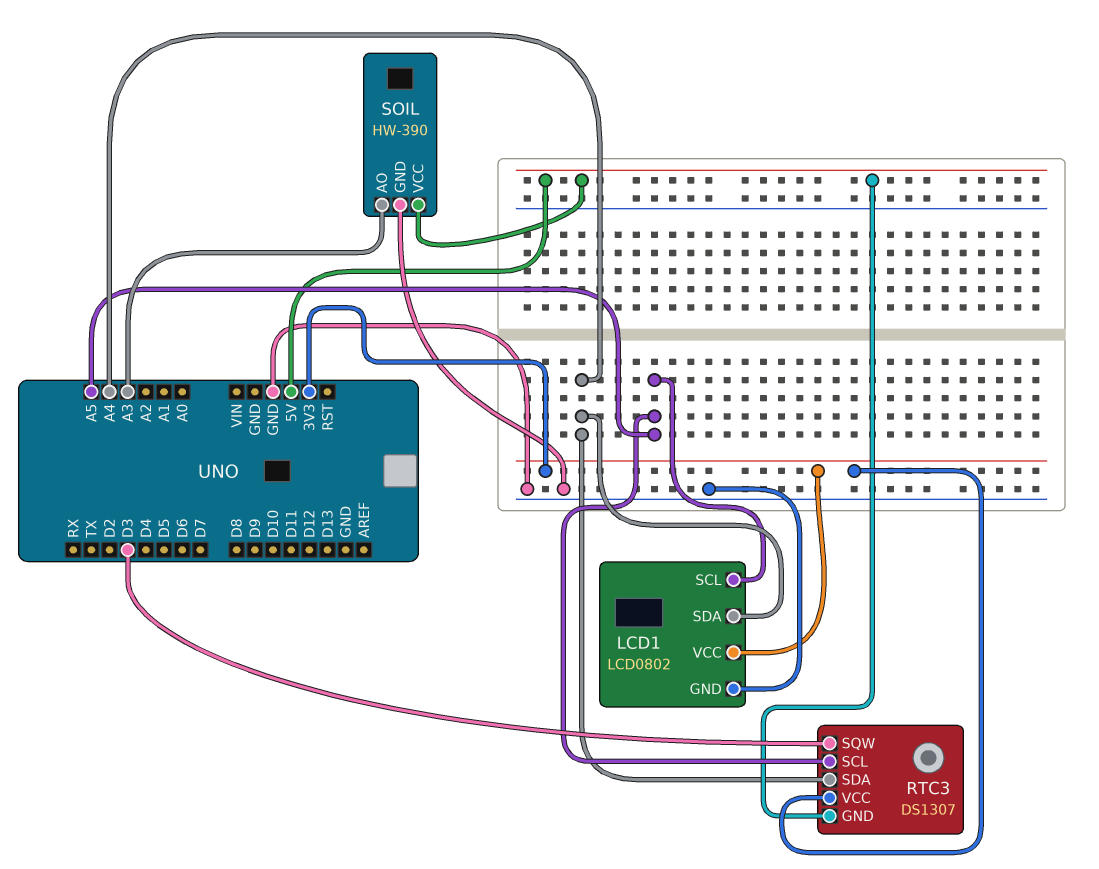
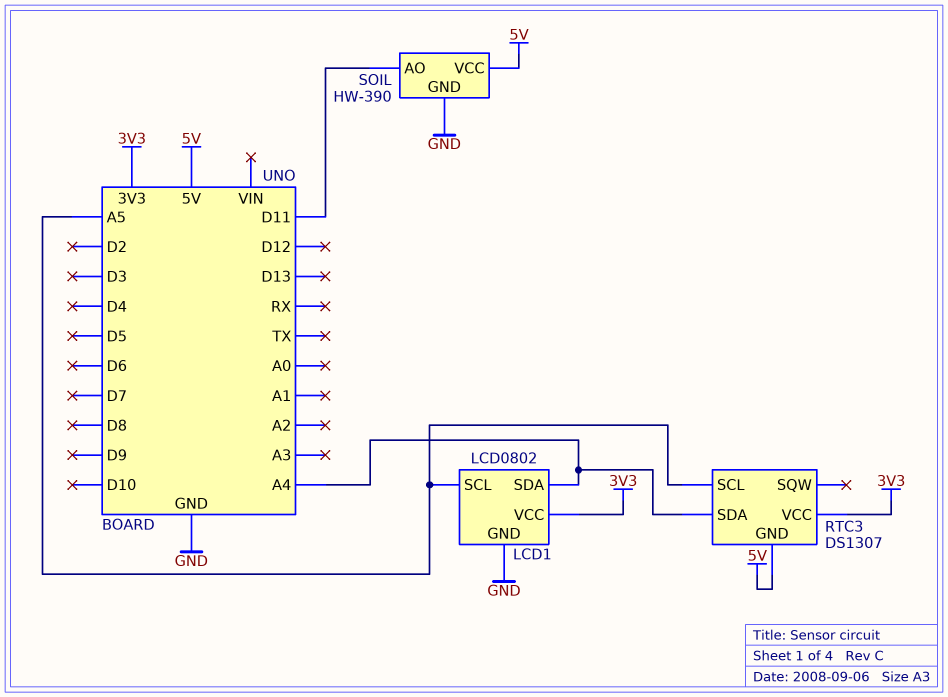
RTC3 pin SQW: D3 -> none
SOIL pin AO: A3 -> D11

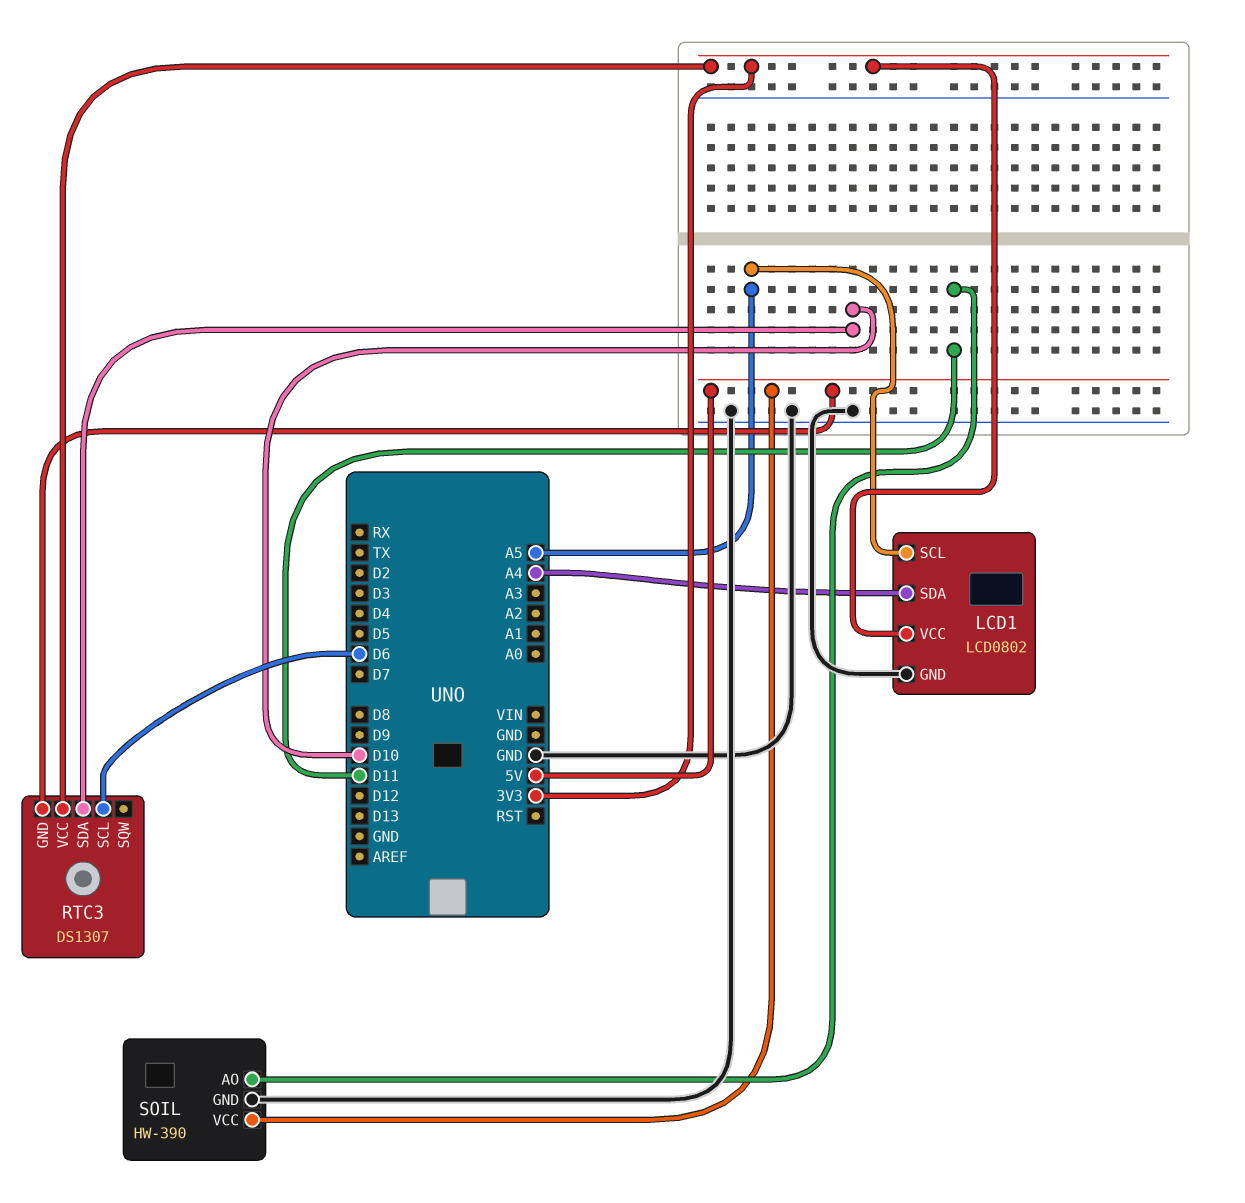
RTC3 pin SCL: A5 -> D6
RTC3 pin SDA: A4 -> D10

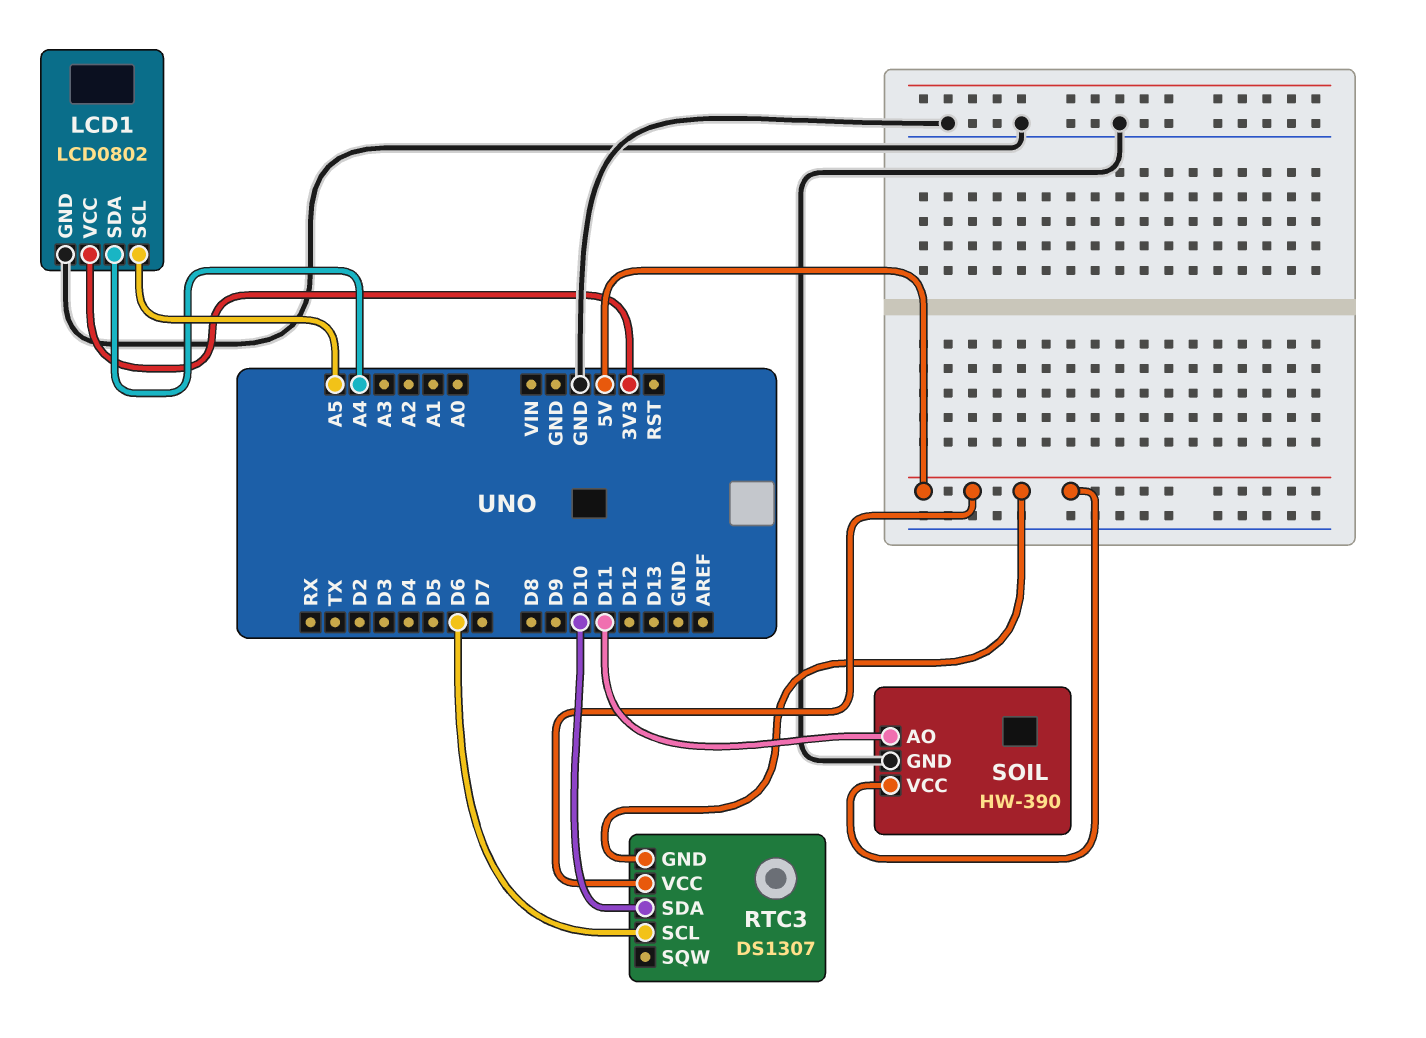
RTC3 pin VCC: 3V3 -> 5V

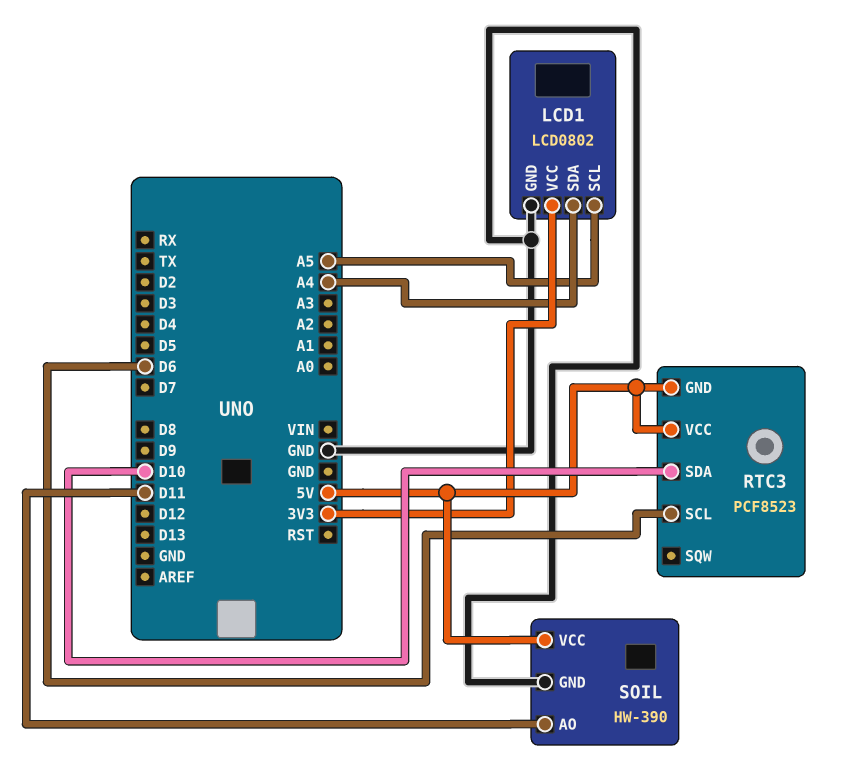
RTC3: DS1307 -> PCF8523

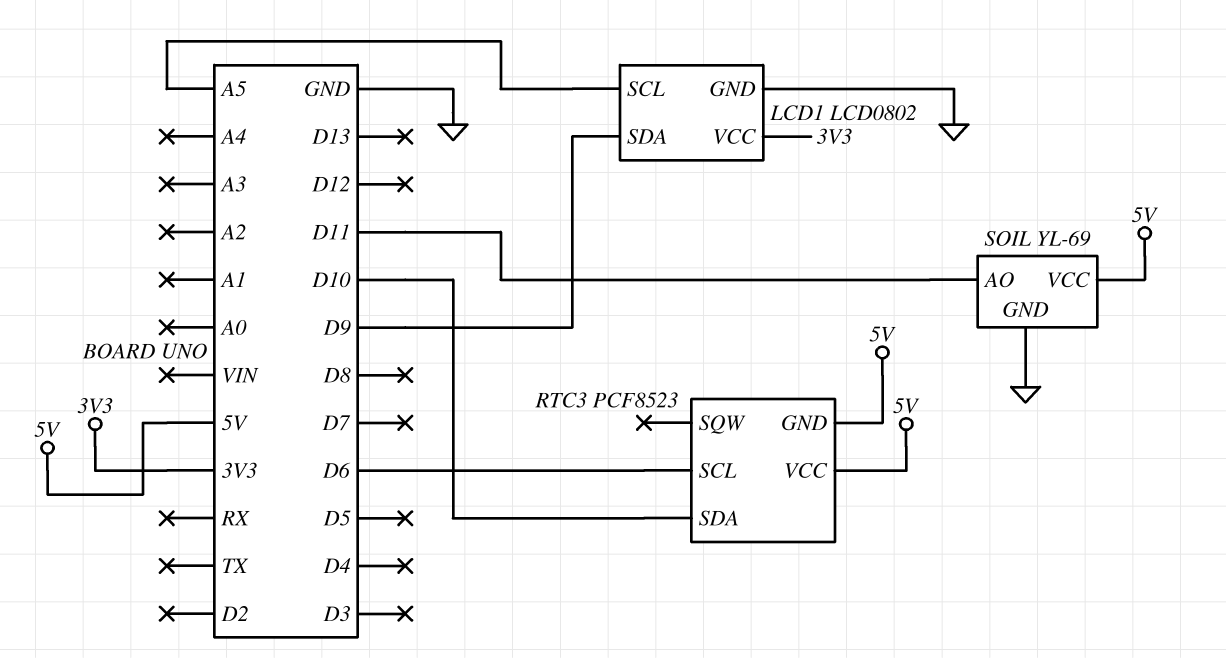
LCD1 pin SDA: A4 -> D9
SOIL: HW-390 -> YL-69

